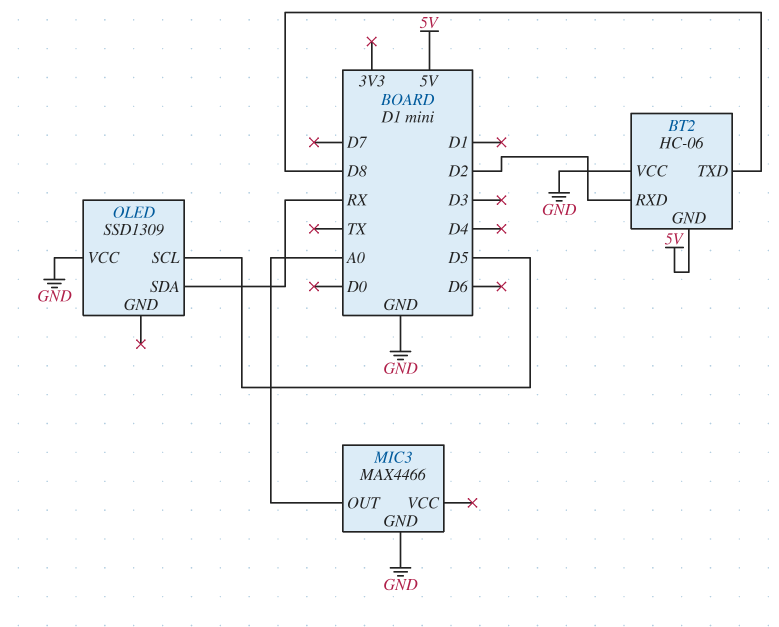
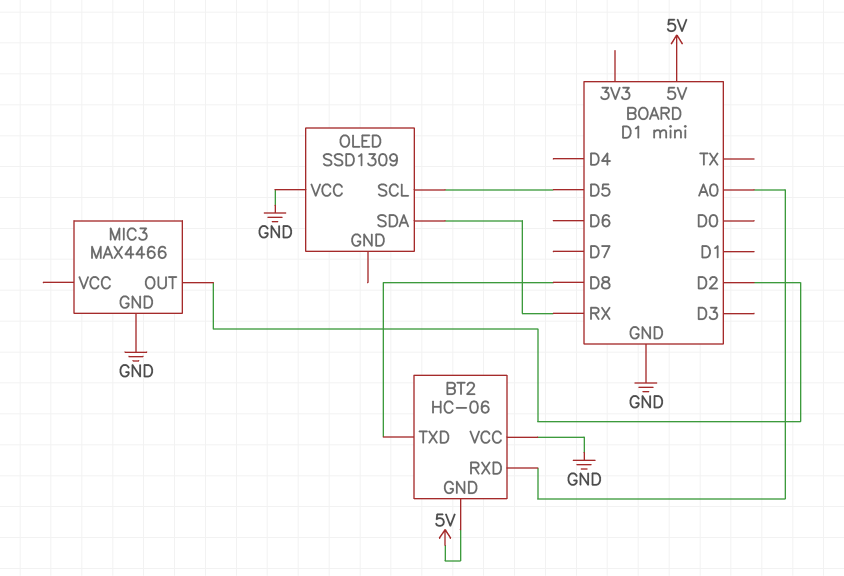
BT2 pin RXD: D2 -> A0
MIC3 pin OUT: A0 -> D2

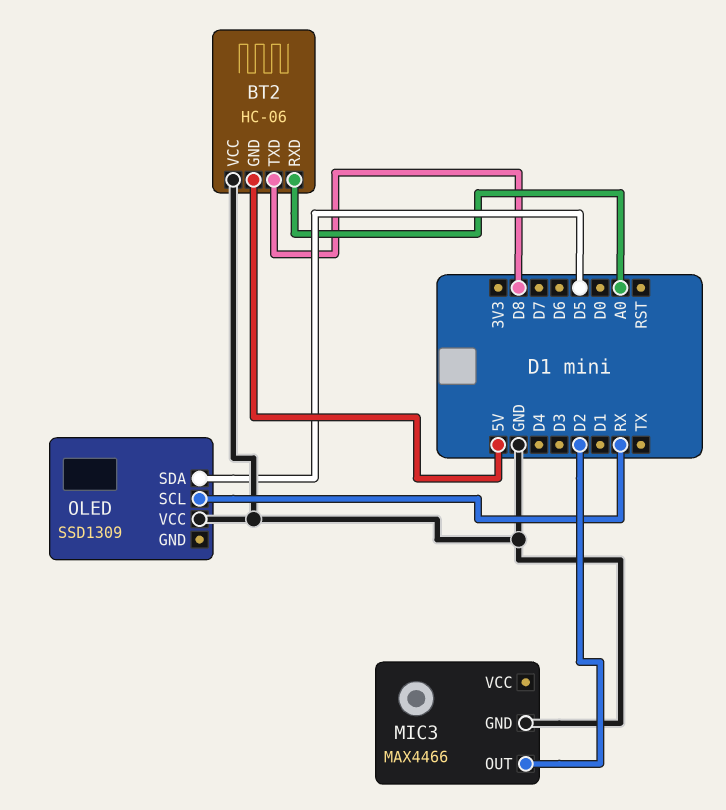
OLED pin SCL: D5 -> RX
OLED pin SDA: RX -> D5

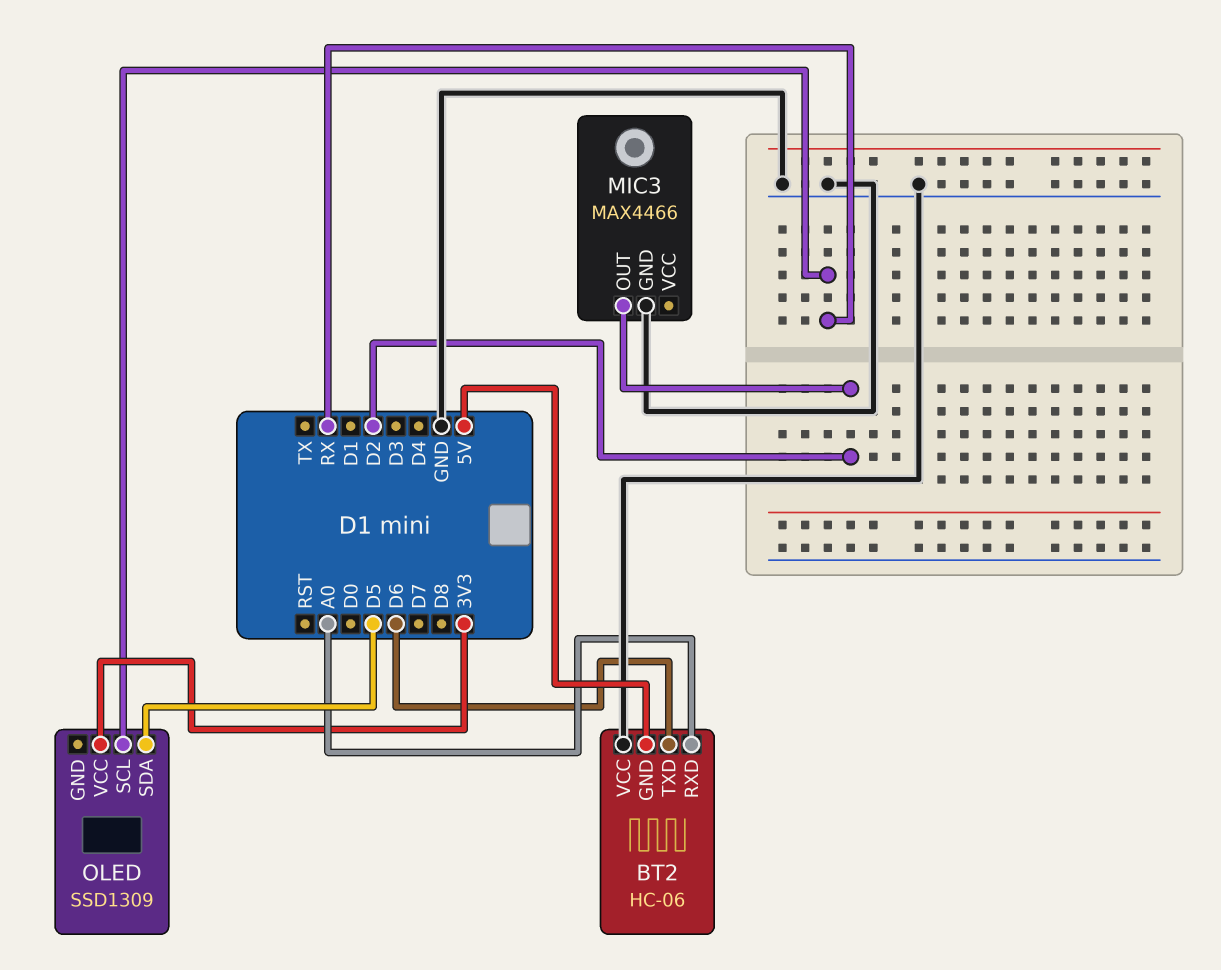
BT2 pin TXD: D8 -> D6
OLED pin VCC: GND -> 3V3

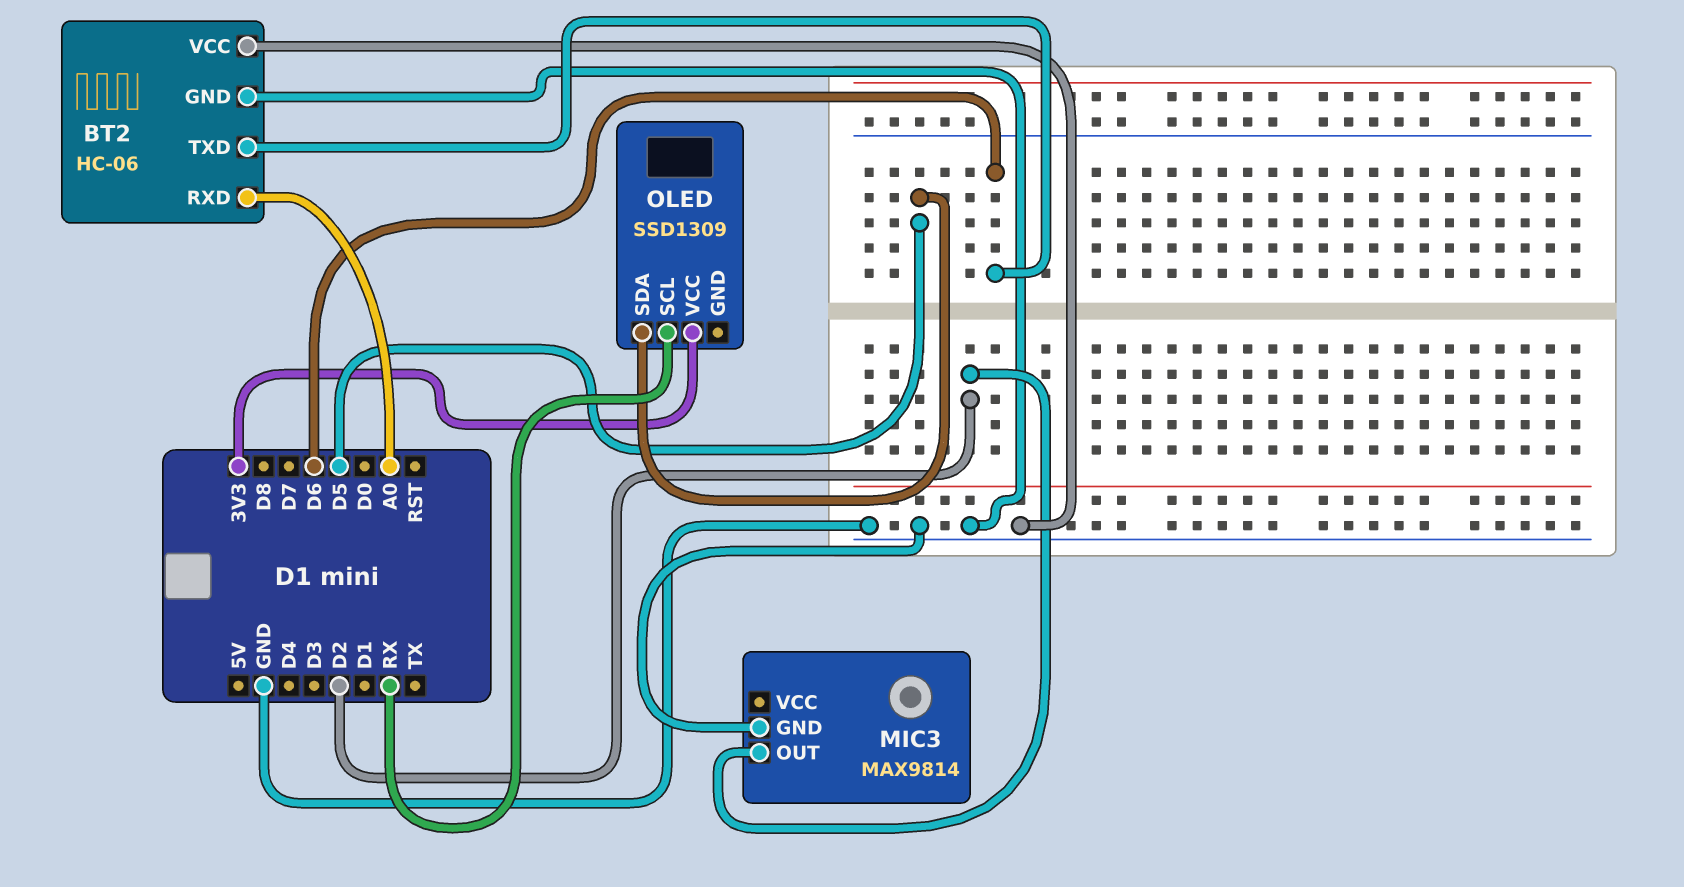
BT2 pin GND: 5V -> GND
MIC3: MAX4466 -> MAX9814

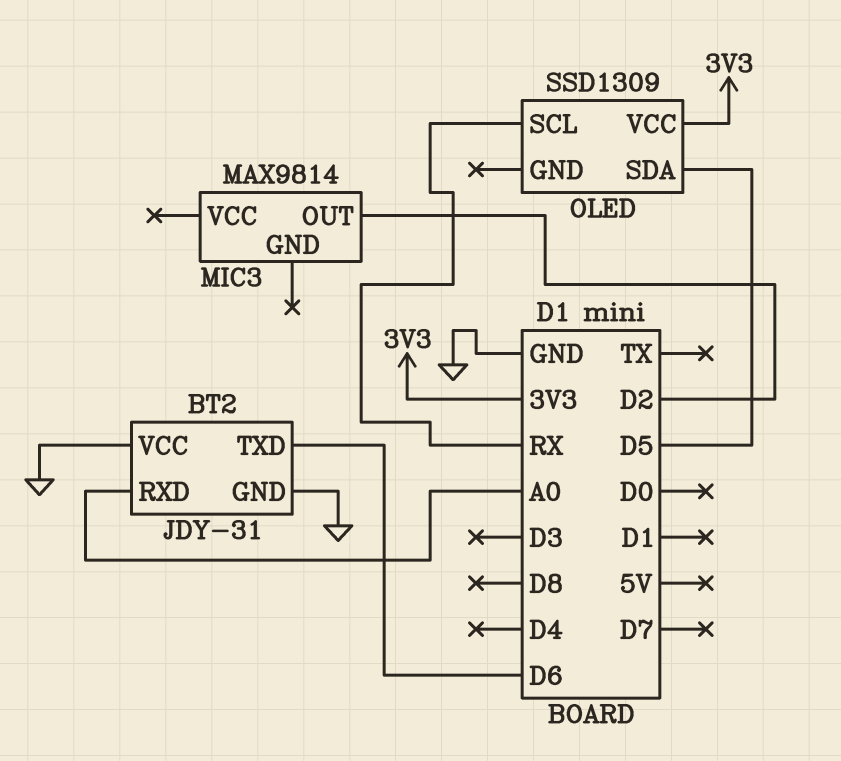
BT2: HC-06 -> JDY-31
MIC3 pin GND: GND -> none

